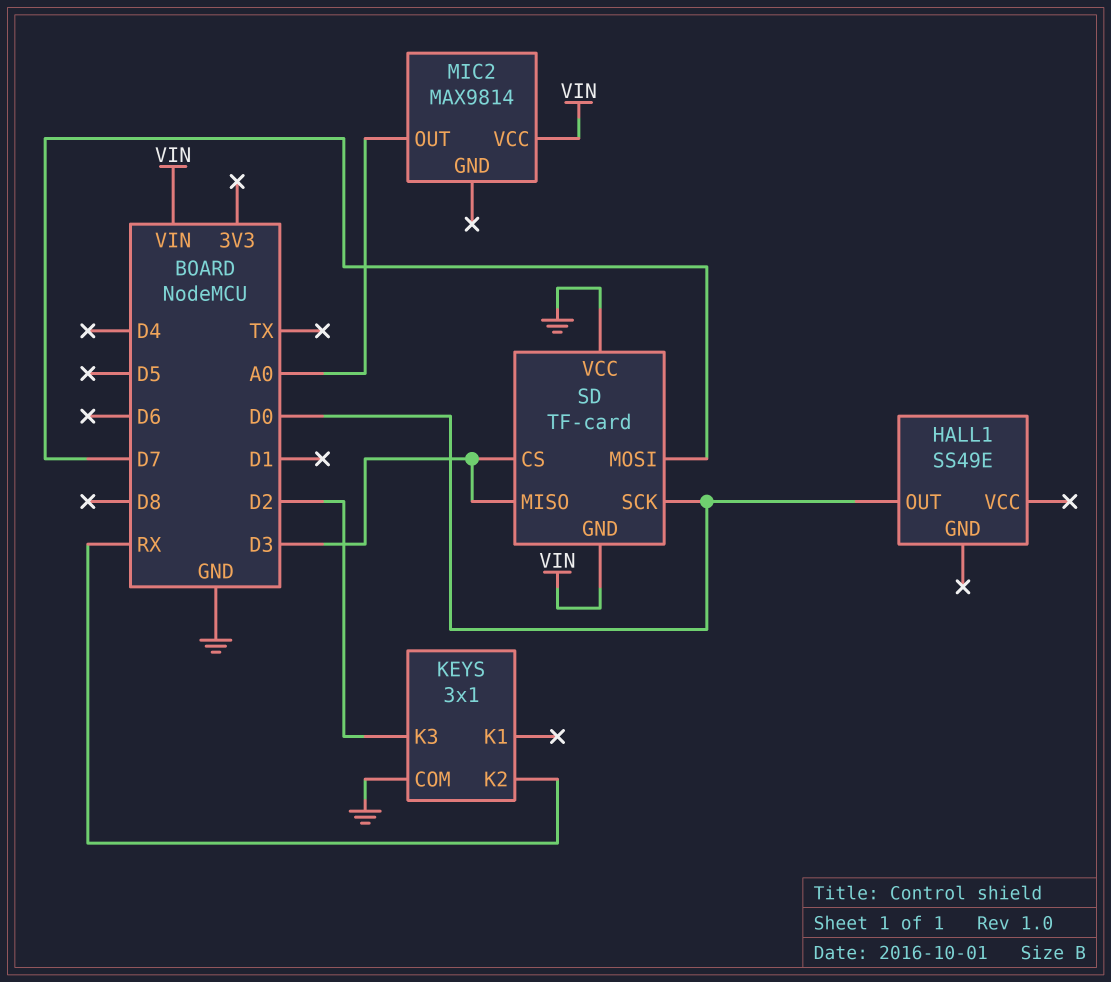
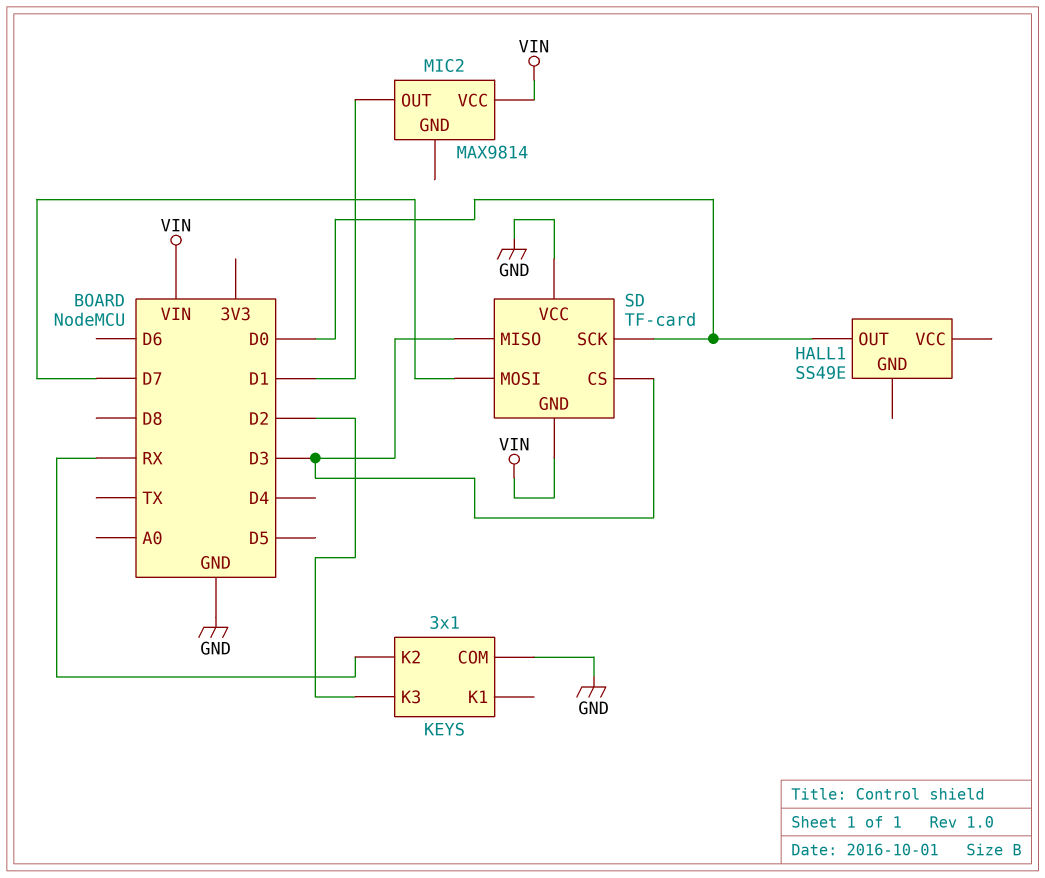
MIC2 pin OUT: A0 -> D1

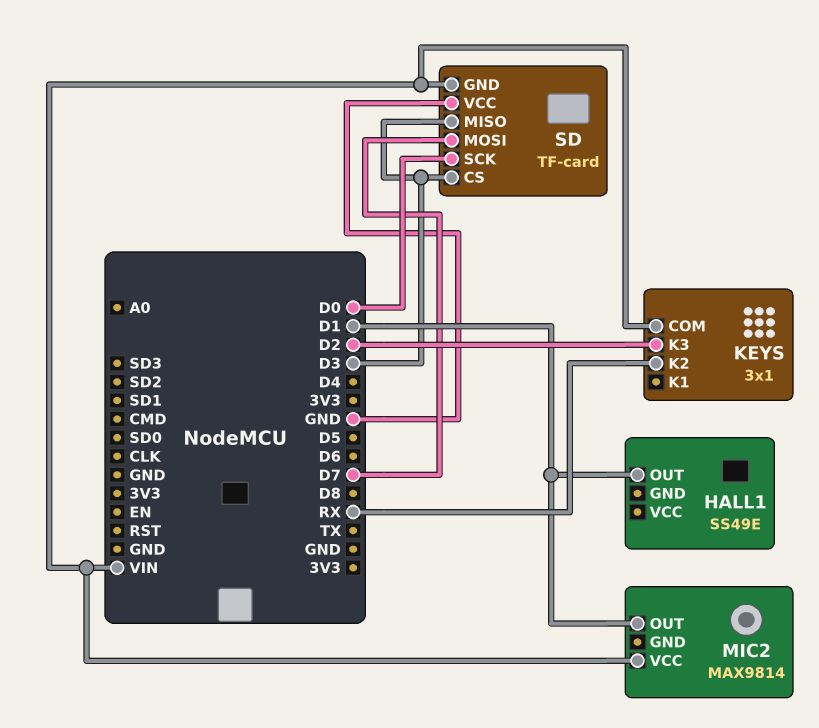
HALL1 pin OUT: D0 -> D1
KEYS pin COM: GND -> VIN

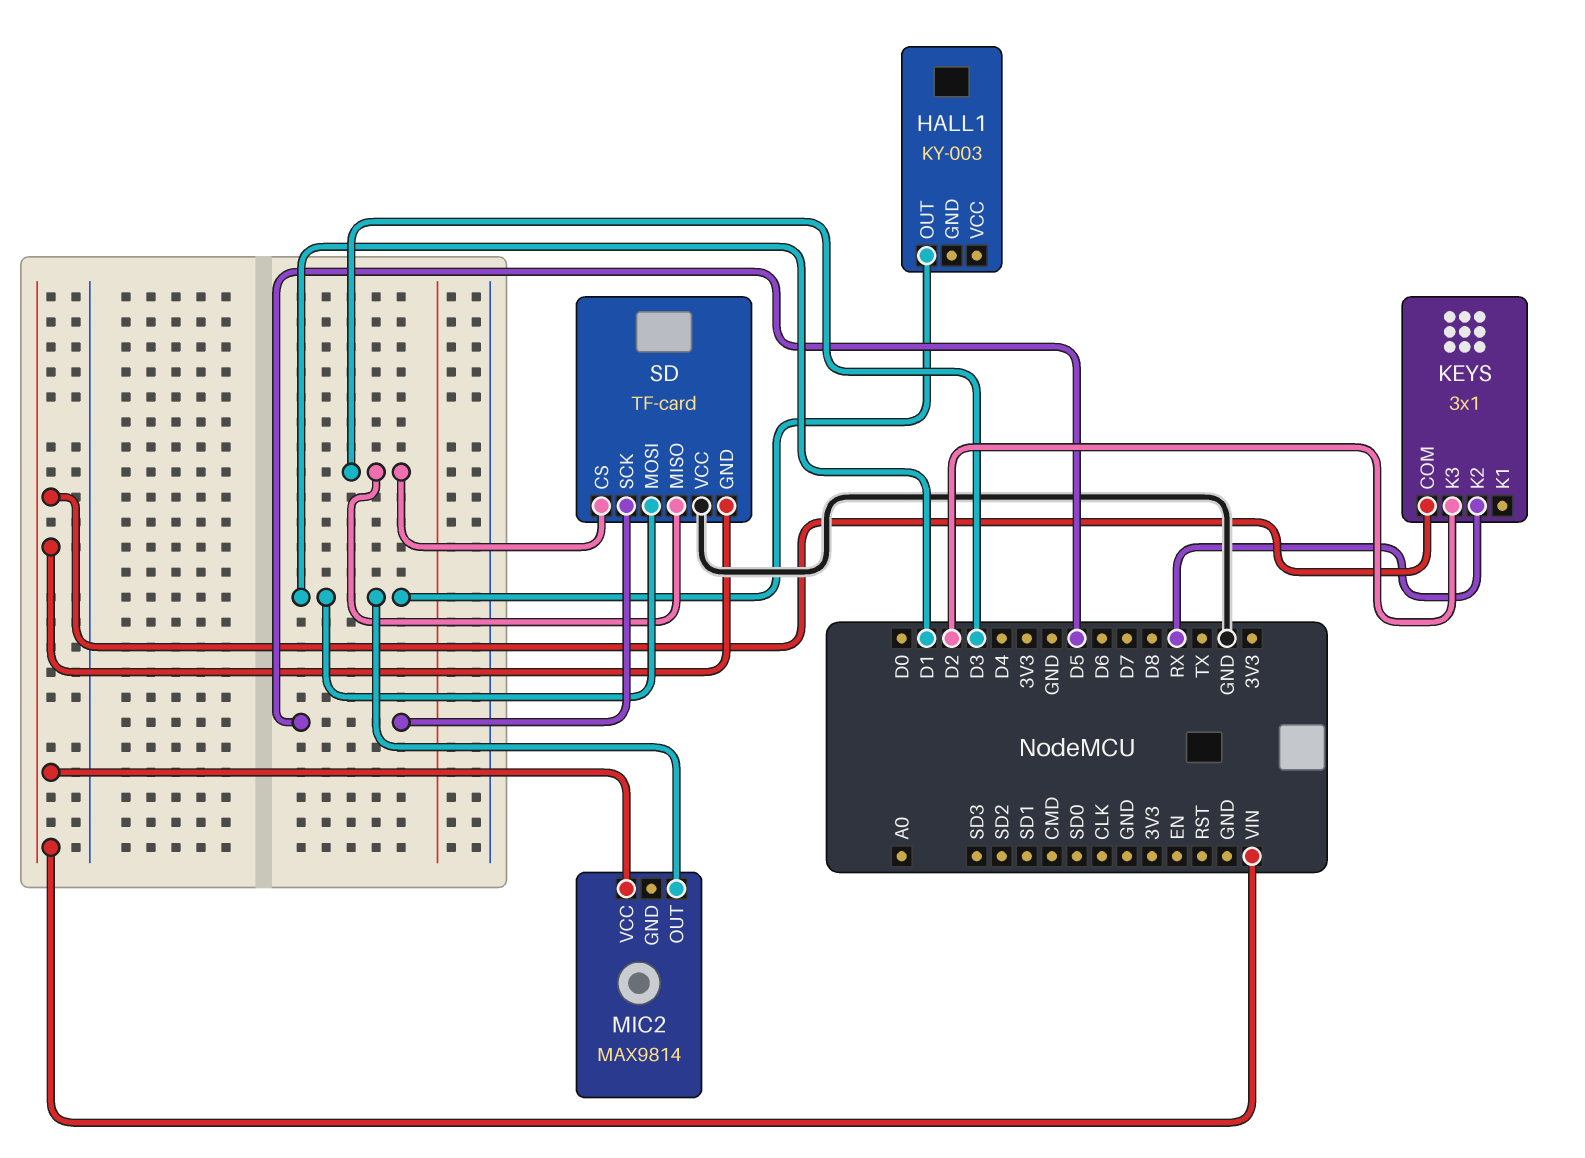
HALL1: SS49E -> KY-003
SD pin MOSI: D7 -> D1
SD pin SCK: D0 -> D5

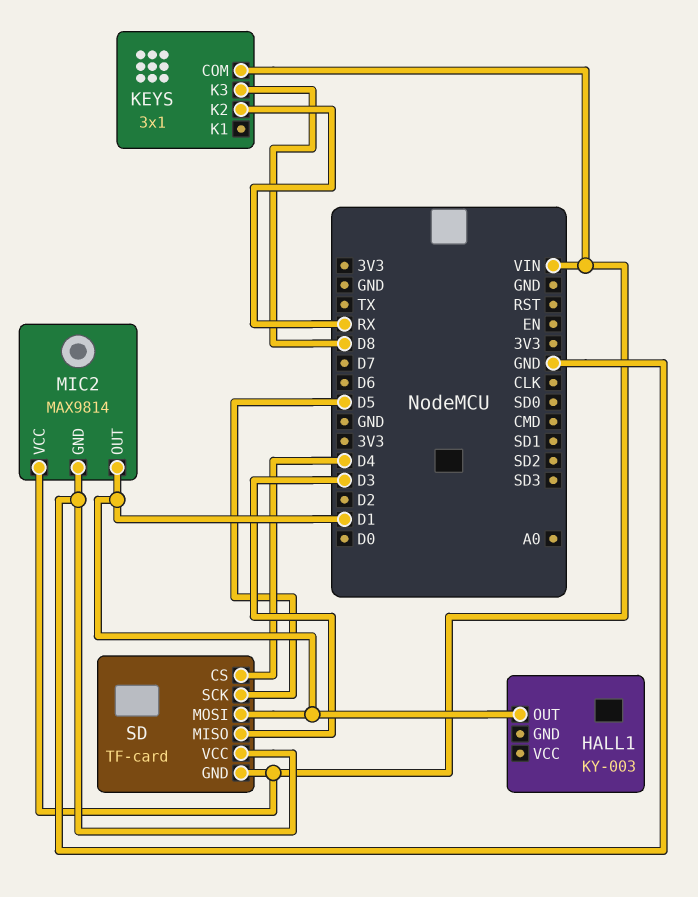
KEYS pin K3: D2 -> D8
MIC2 pin GND: none -> GND
SD pin CS: D3 -> D4

